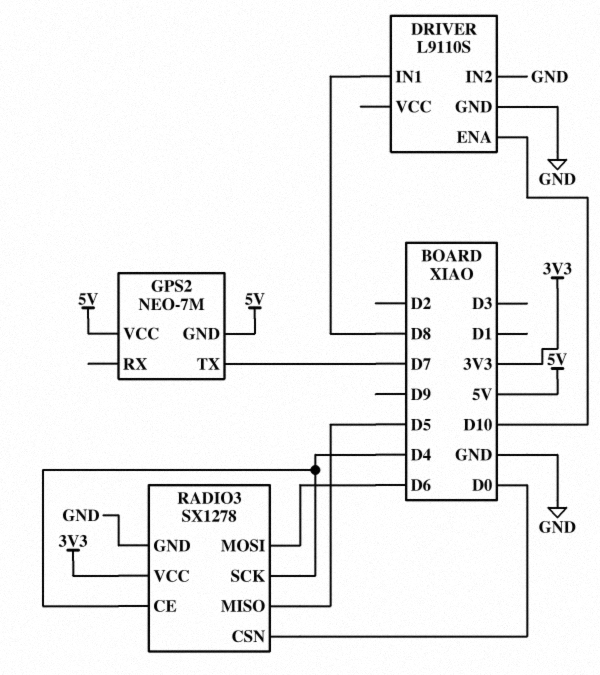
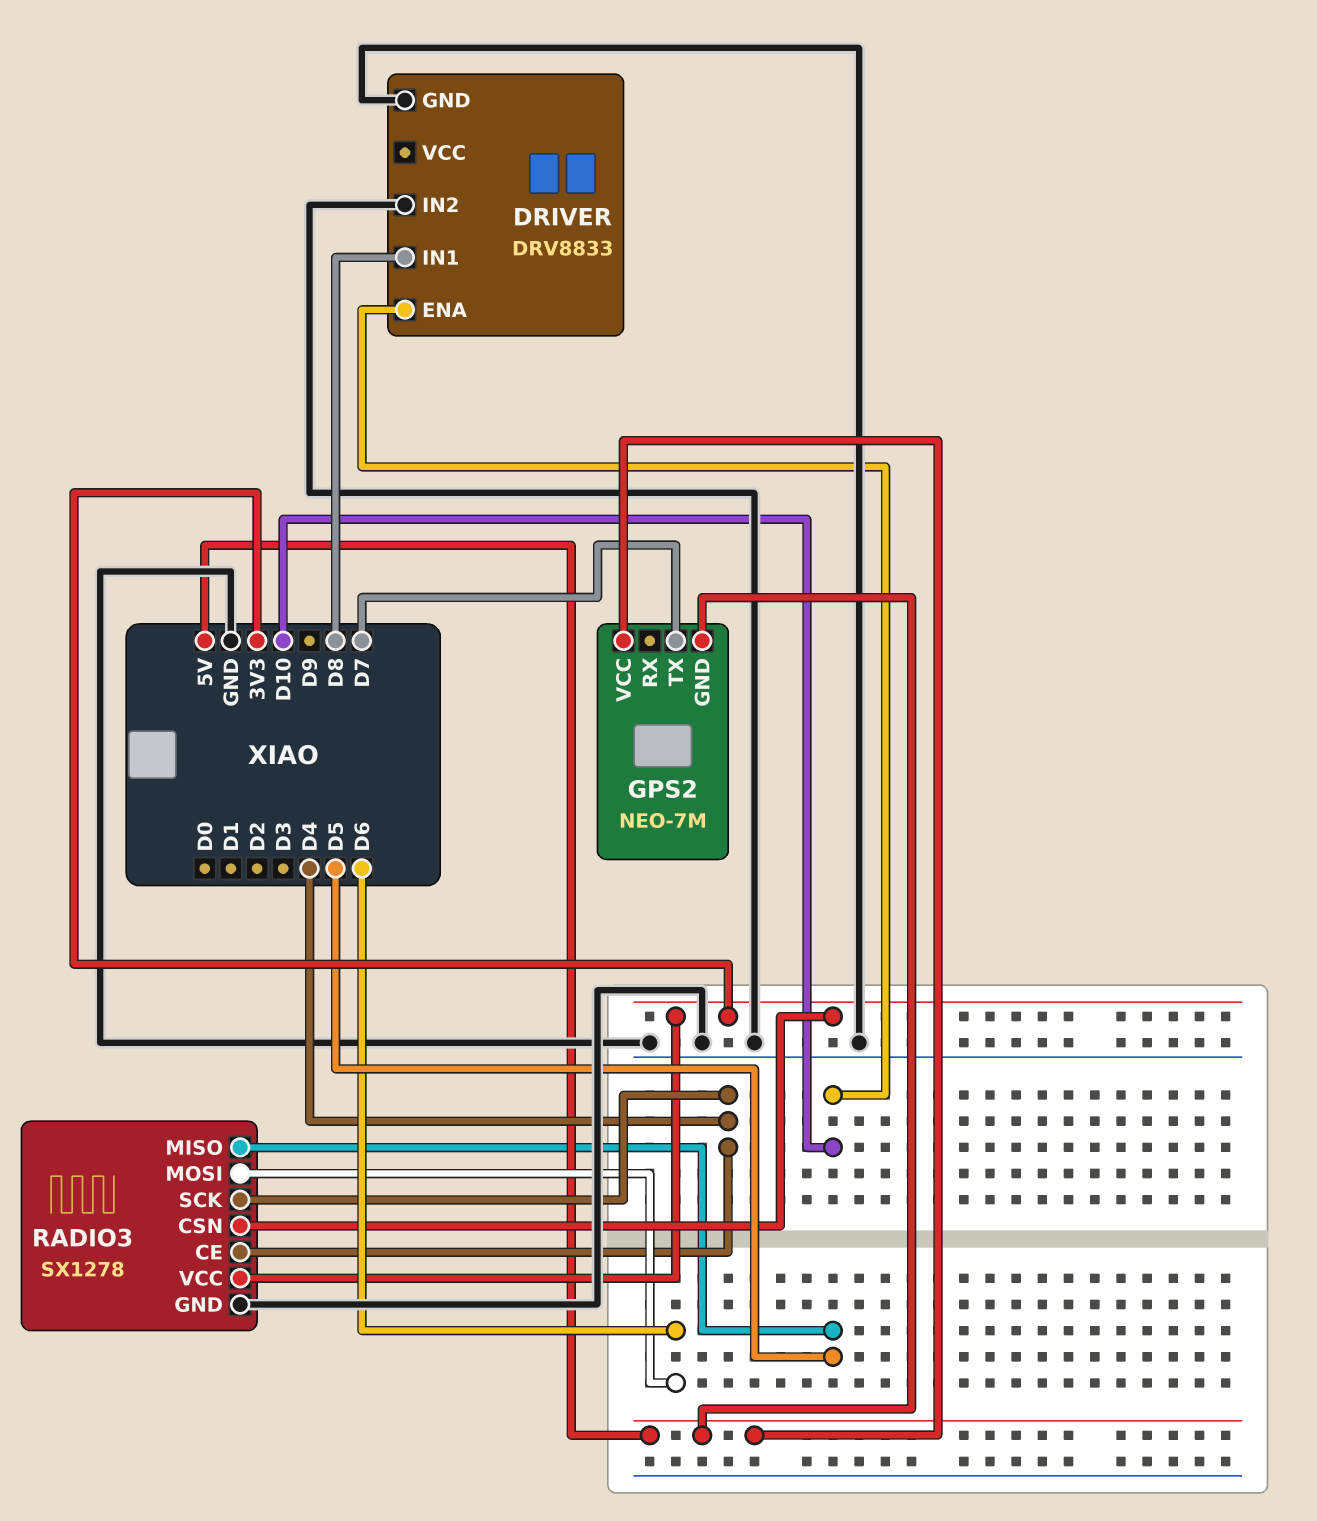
DRIVER: L9110S -> DRV8833
RADIO3 pin CSN: D0 -> 3V3

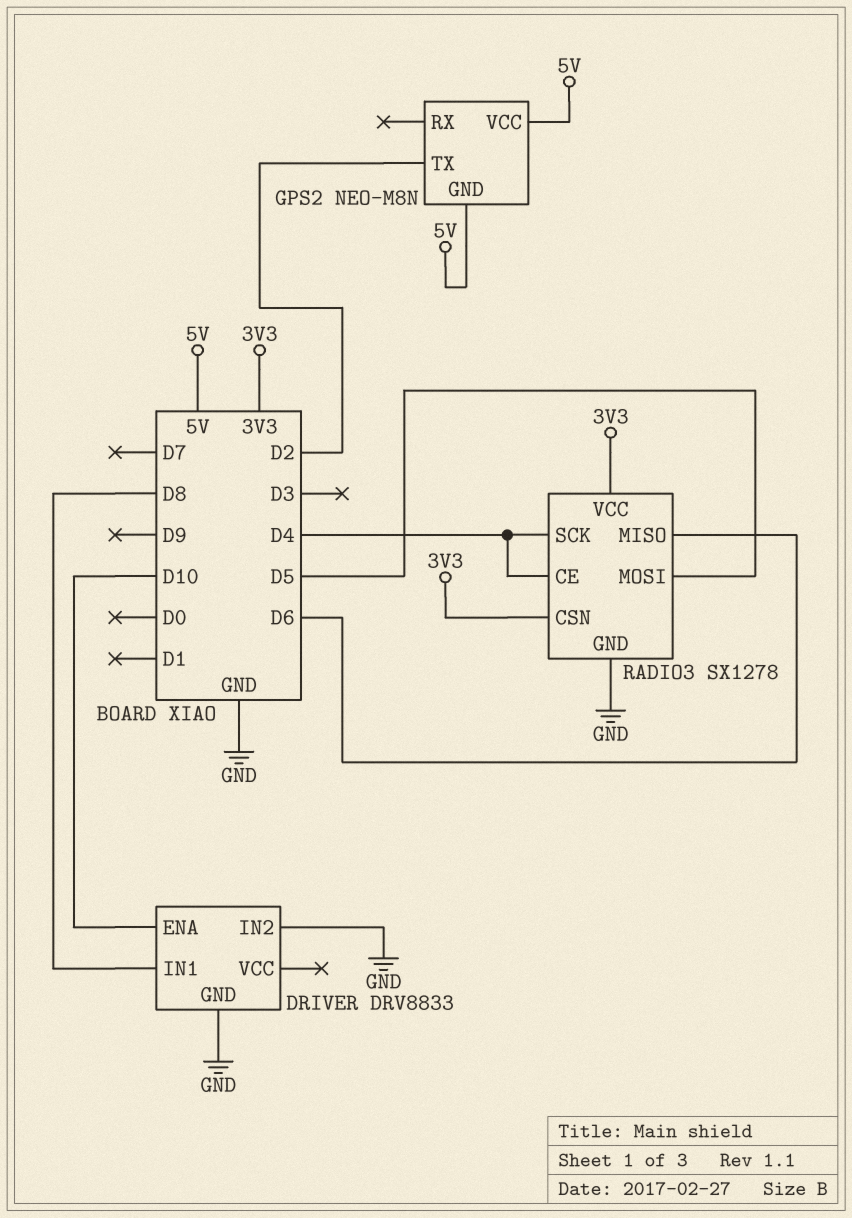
GPS2: NEO-7M -> NEO-M8N
GPS2 pin TX: D7 -> D2
RADIO3 pin MISO: D5 -> D6
RADIO3 pin MOSI: D6 -> D5

